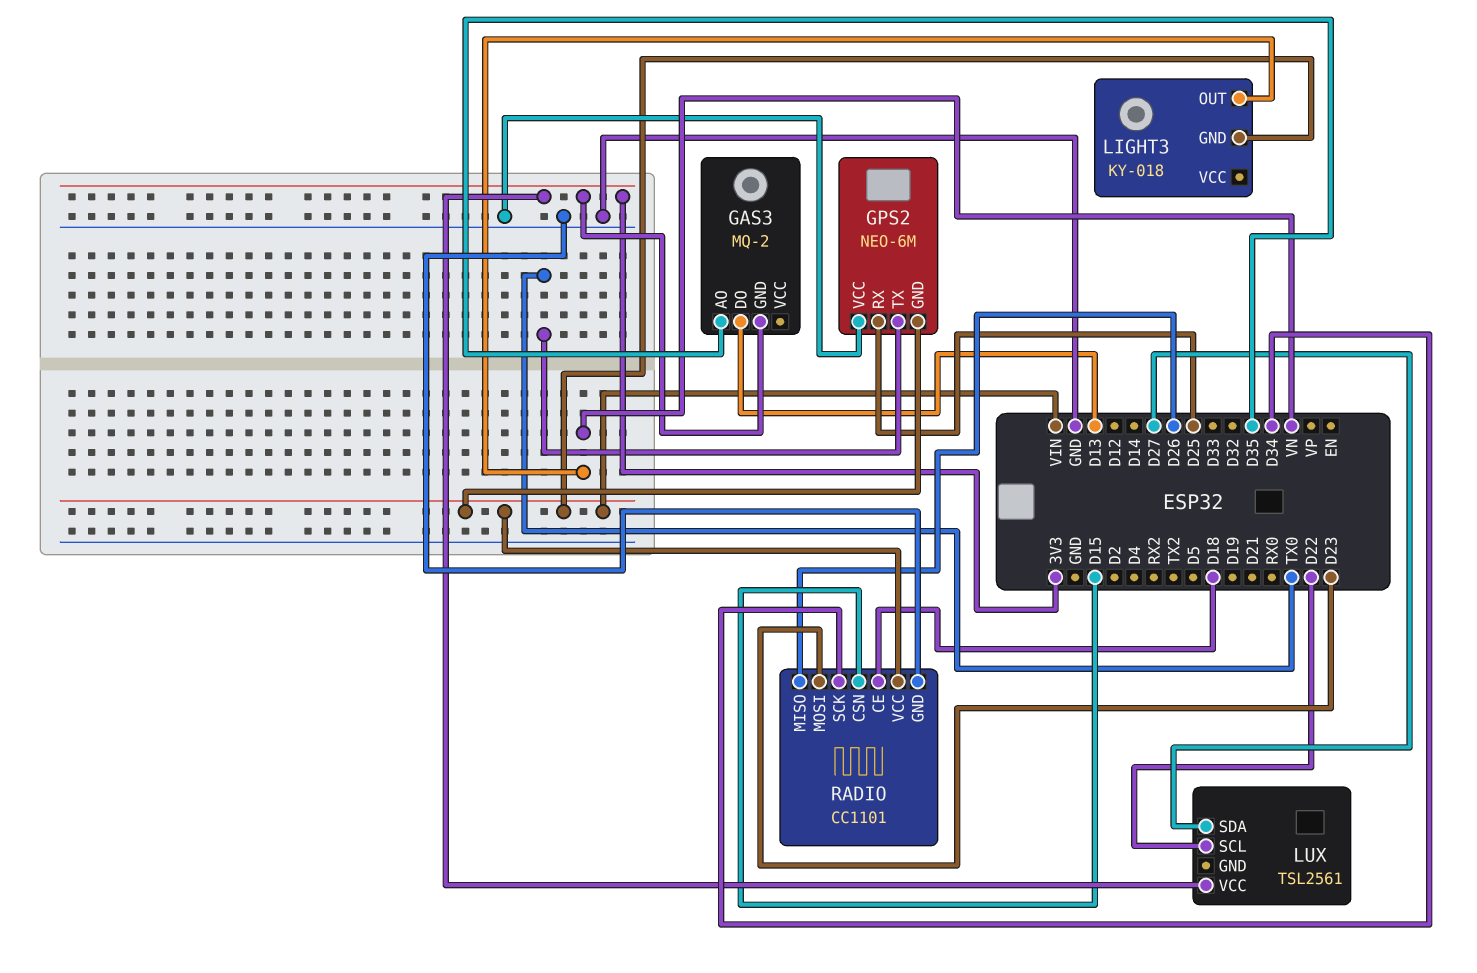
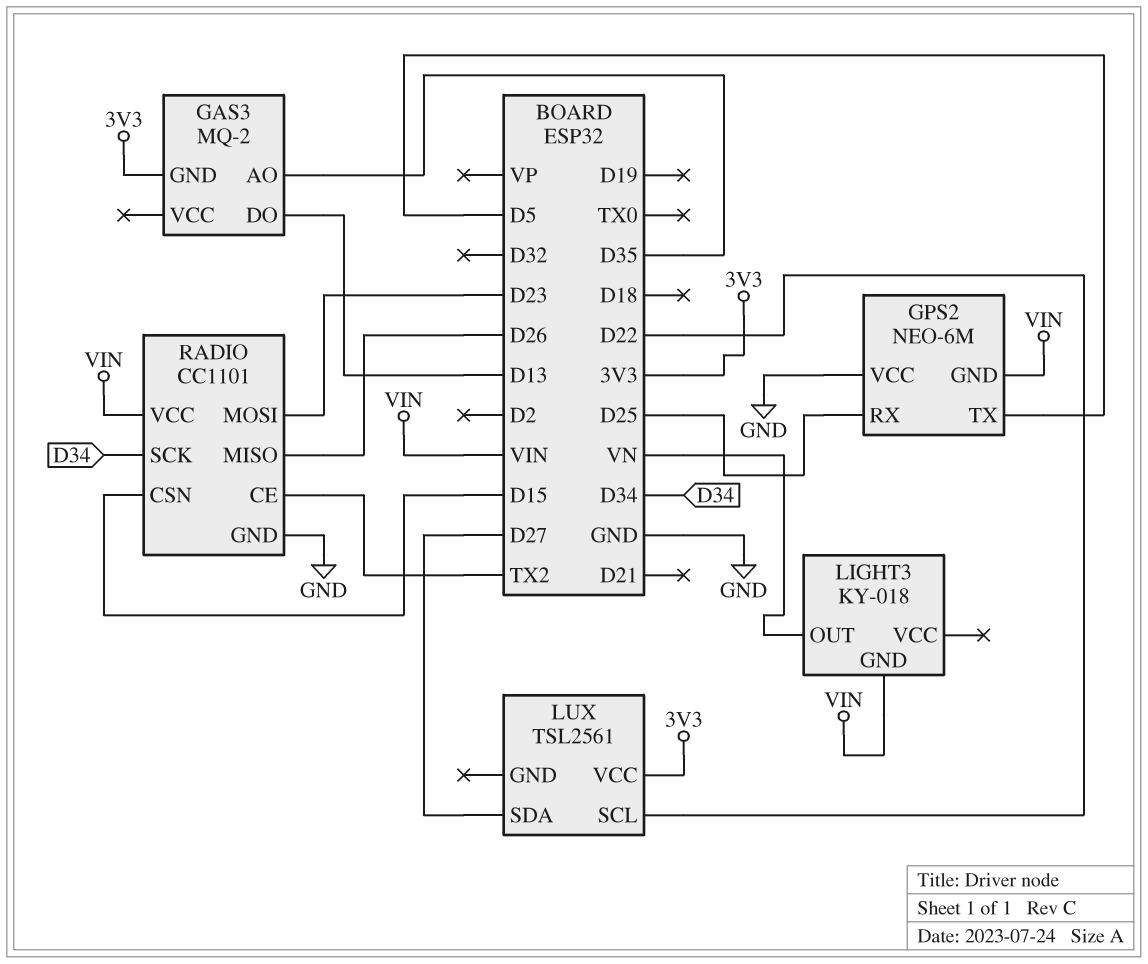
GPS2 pin TX: TX0 -> D5
RADIO pin CE: D18 -> TX2

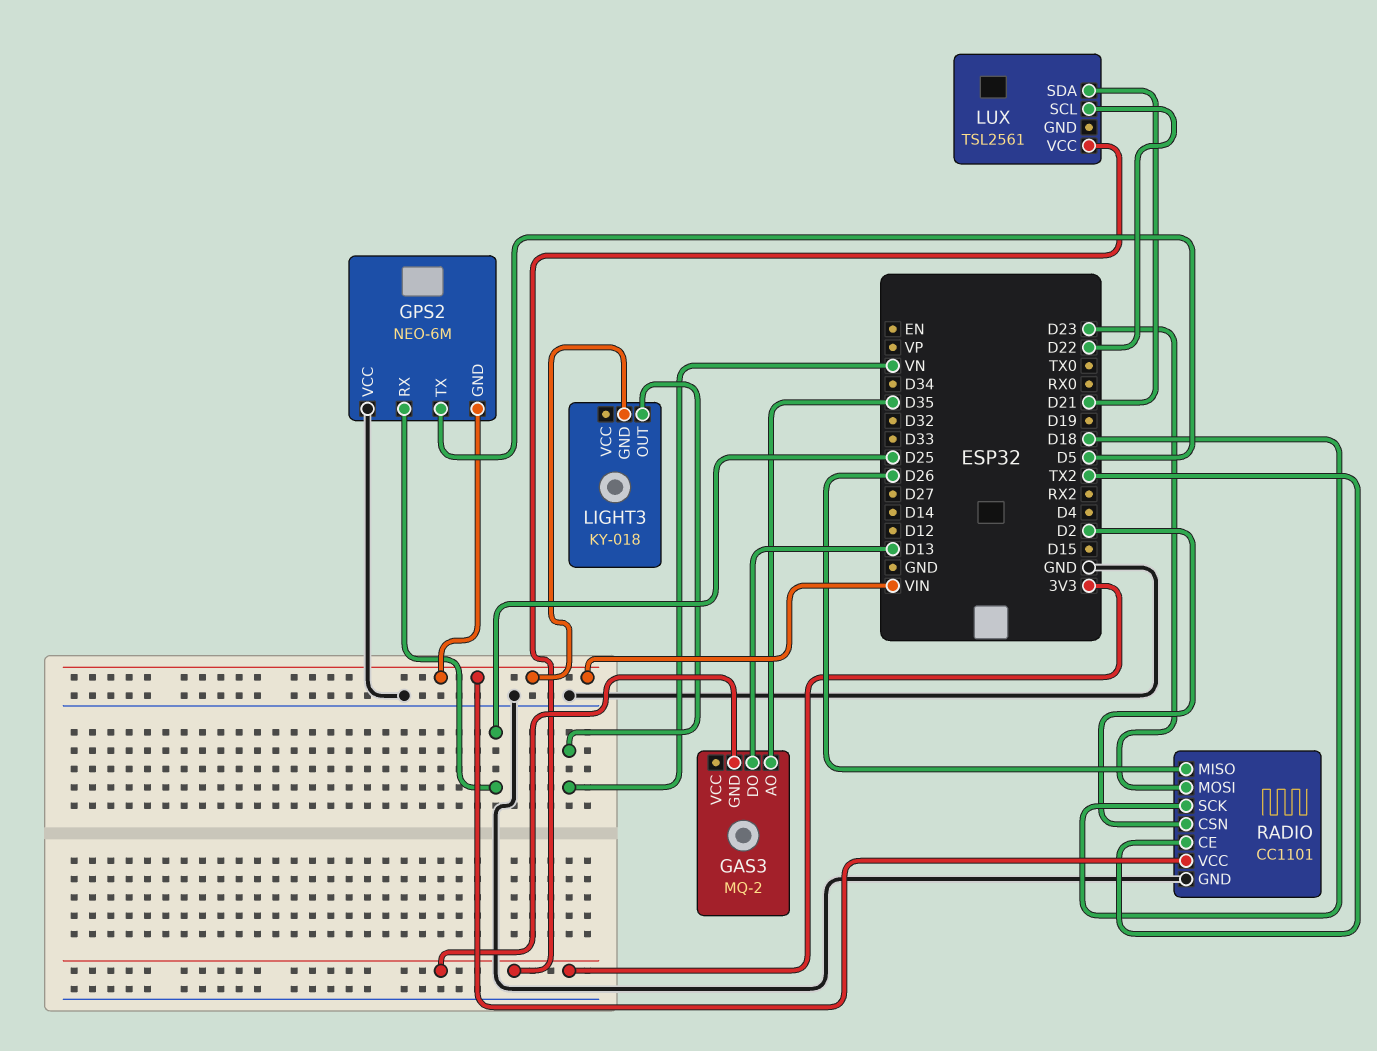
LUX pin SDA: D27 -> D21
RADIO pin CSN: D15 -> D2
RADIO pin SCK: D34 -> D18

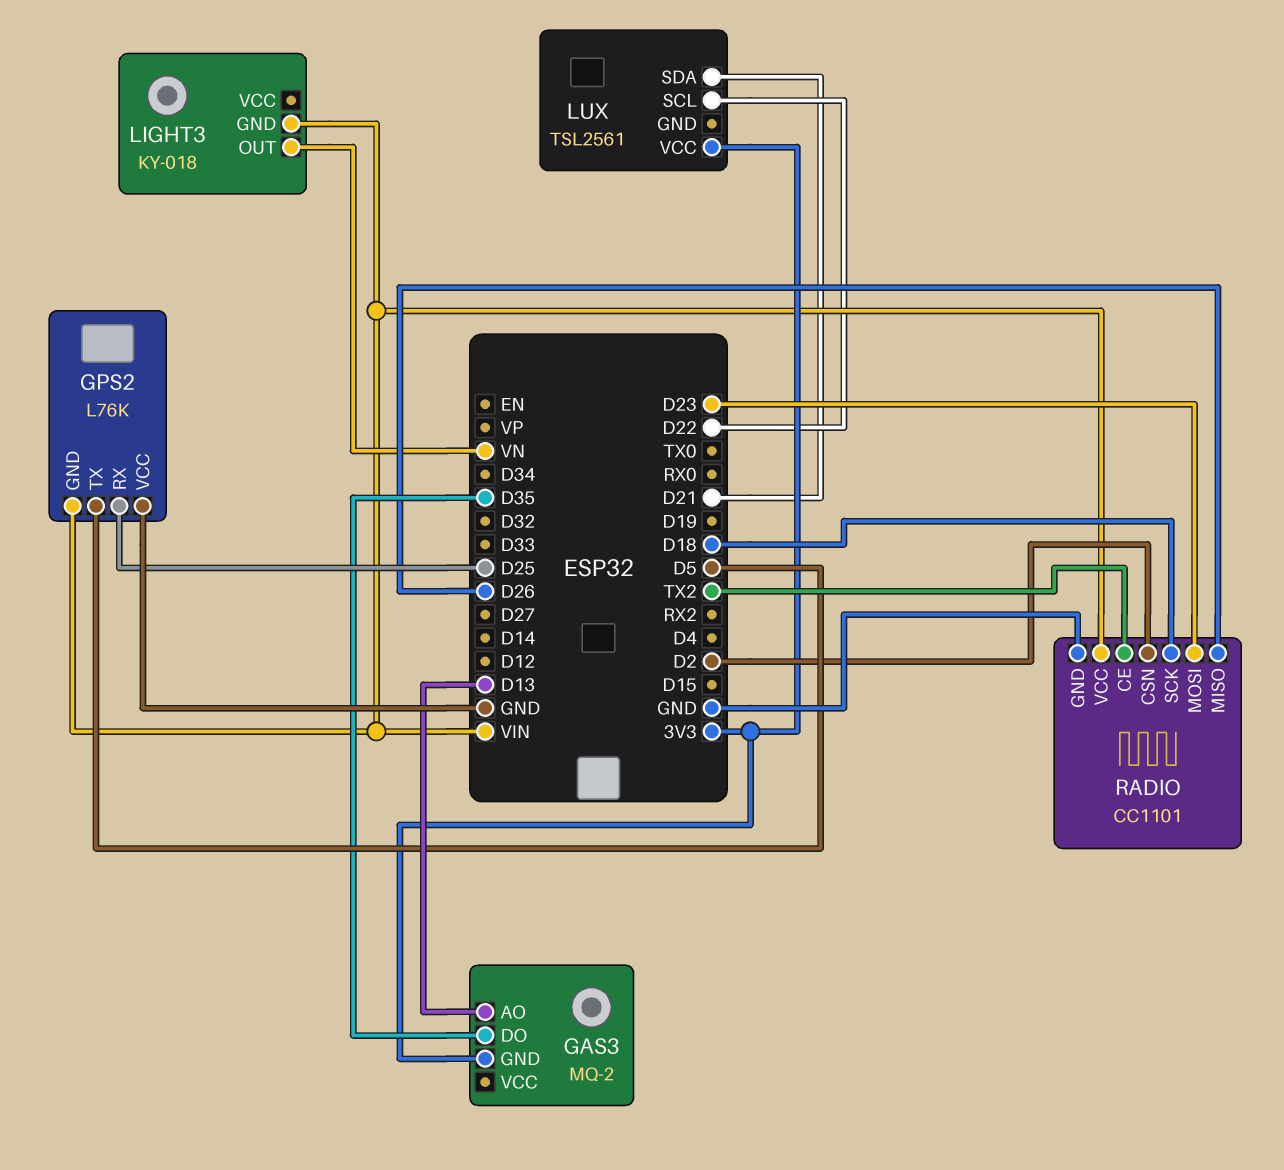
GAS3 pin AO: D35 -> D13
GAS3 pin DO: D13 -> D35
GPS2: NEO-6M -> L76K

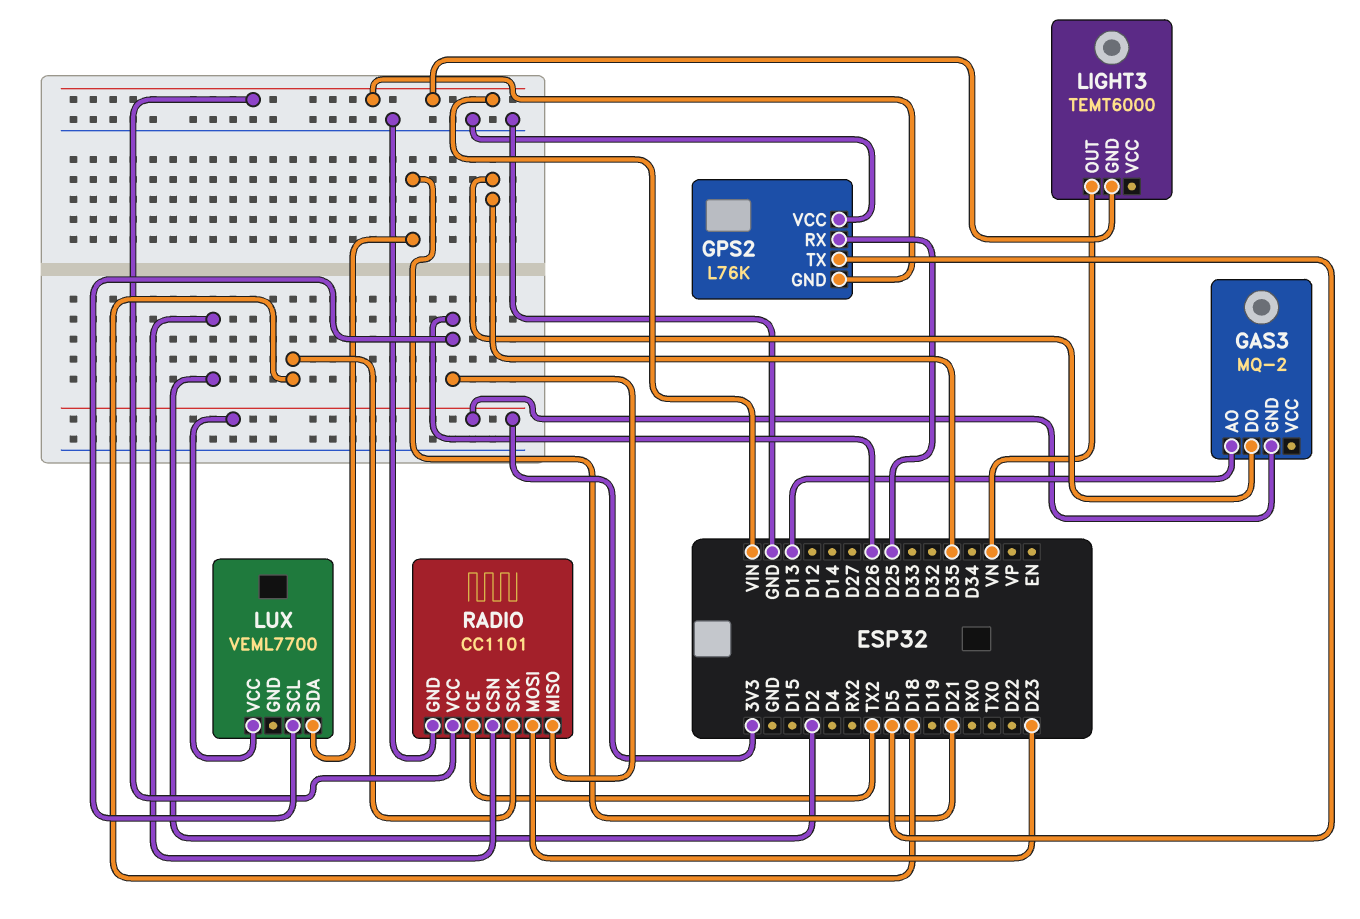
LIGHT3: KY-018 -> TEMT6000
LUX: TSL2561 -> VEML7700
LUX pin SCL: D22 -> D26

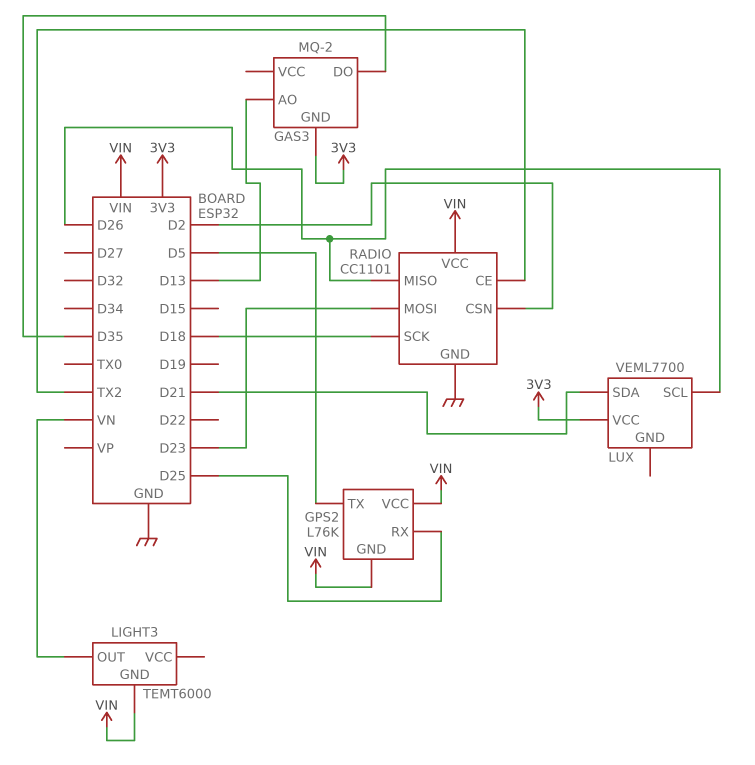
GPS2 pin VCC: GND -> VIN

